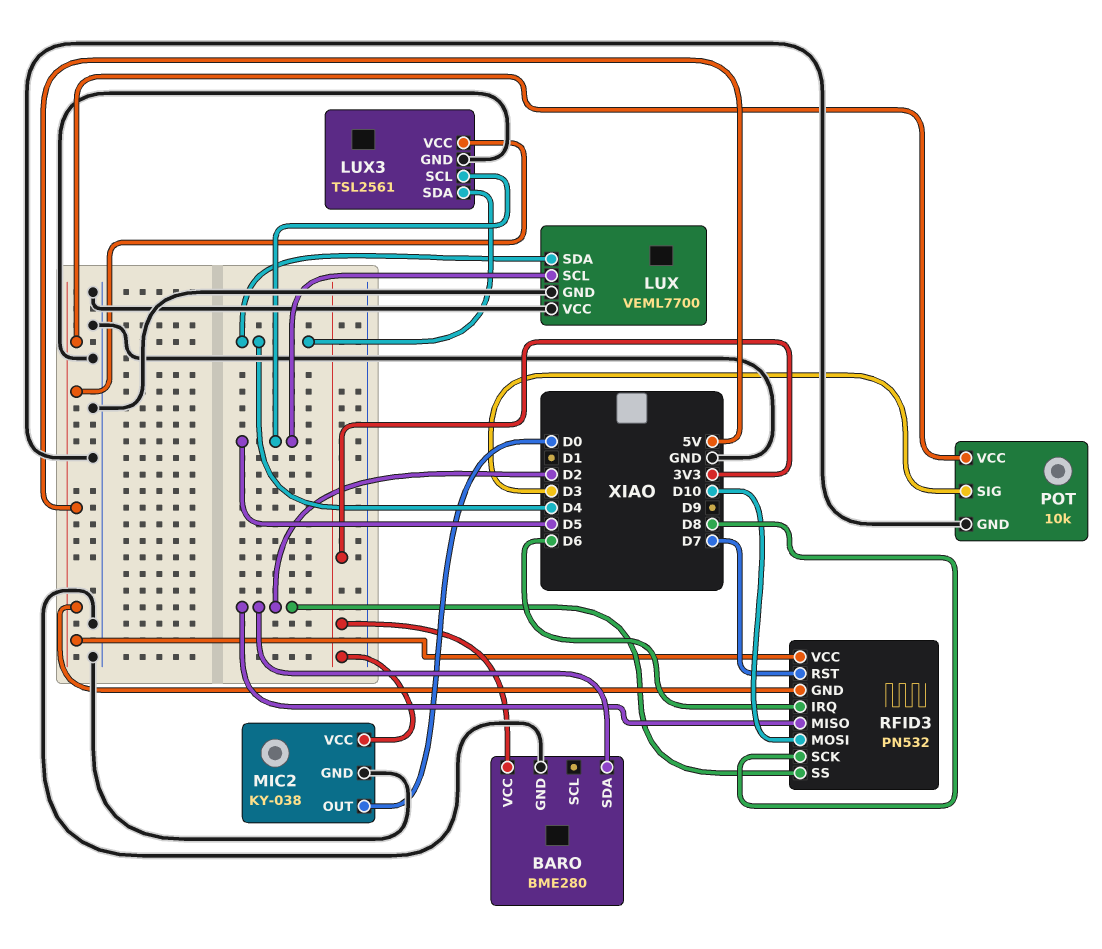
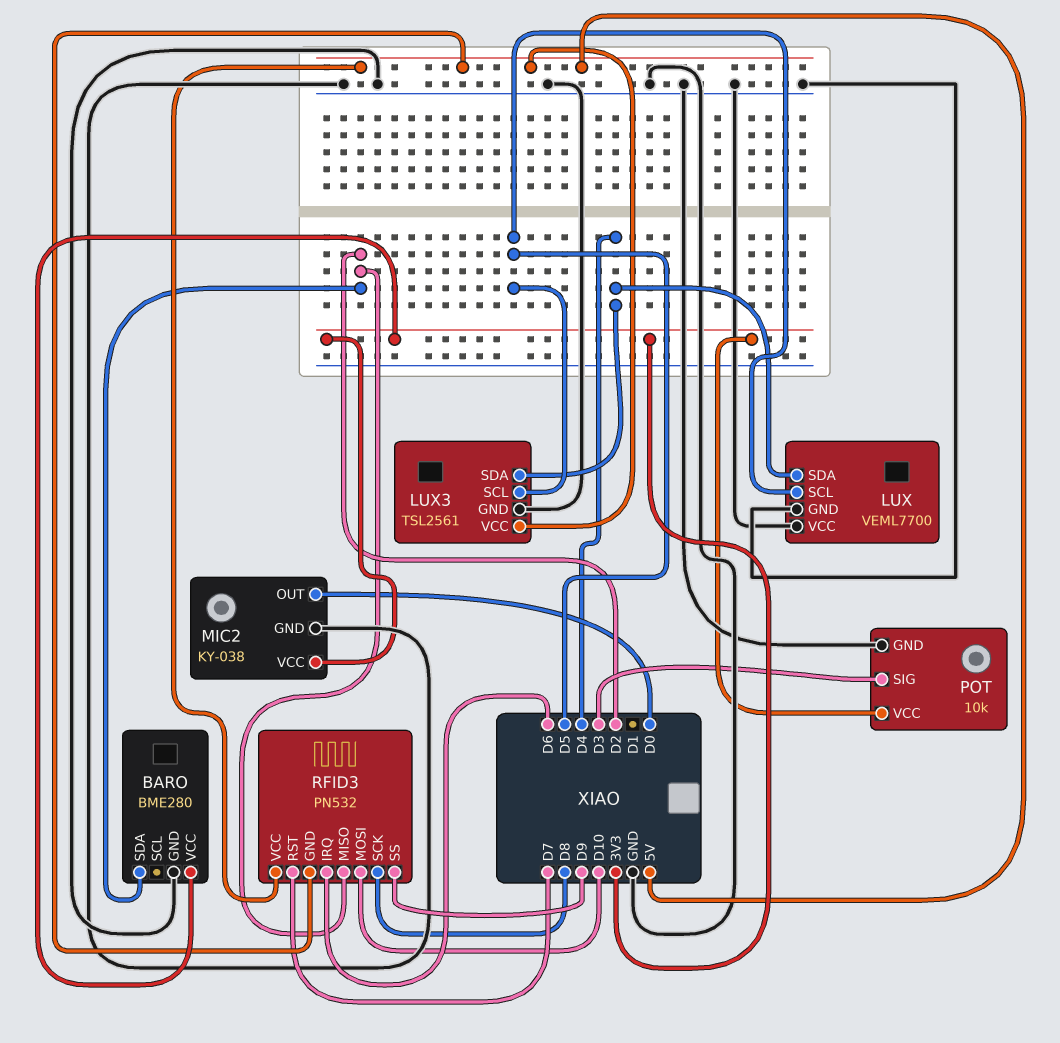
POT pin VCC: 5V -> 3V3
RFID3 pin SS: D2 -> D9

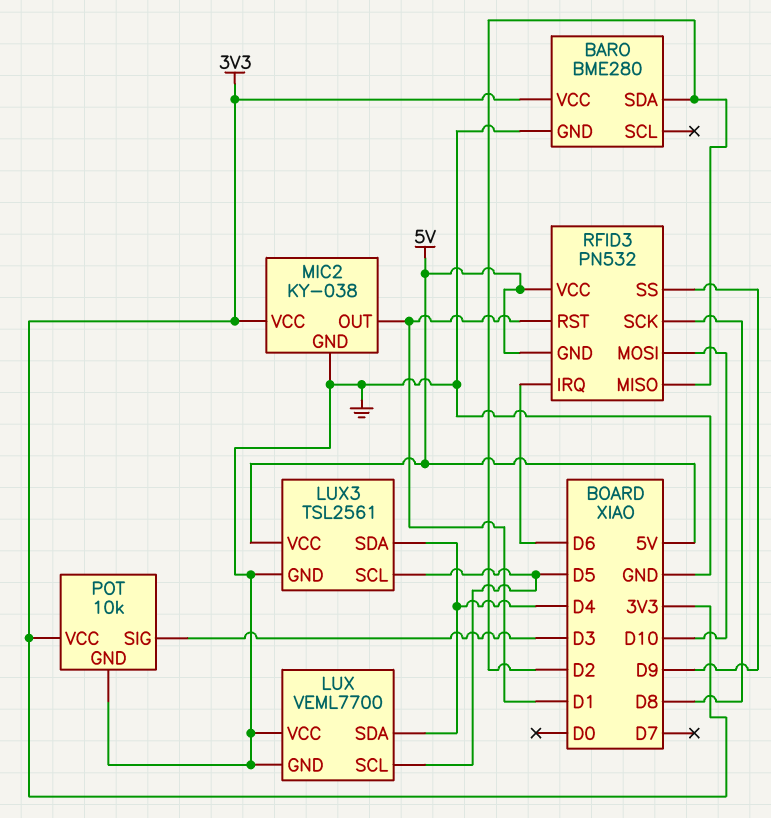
MIC2 pin OUT: D0 -> D1
RFID3 pin RST: D7 -> D1

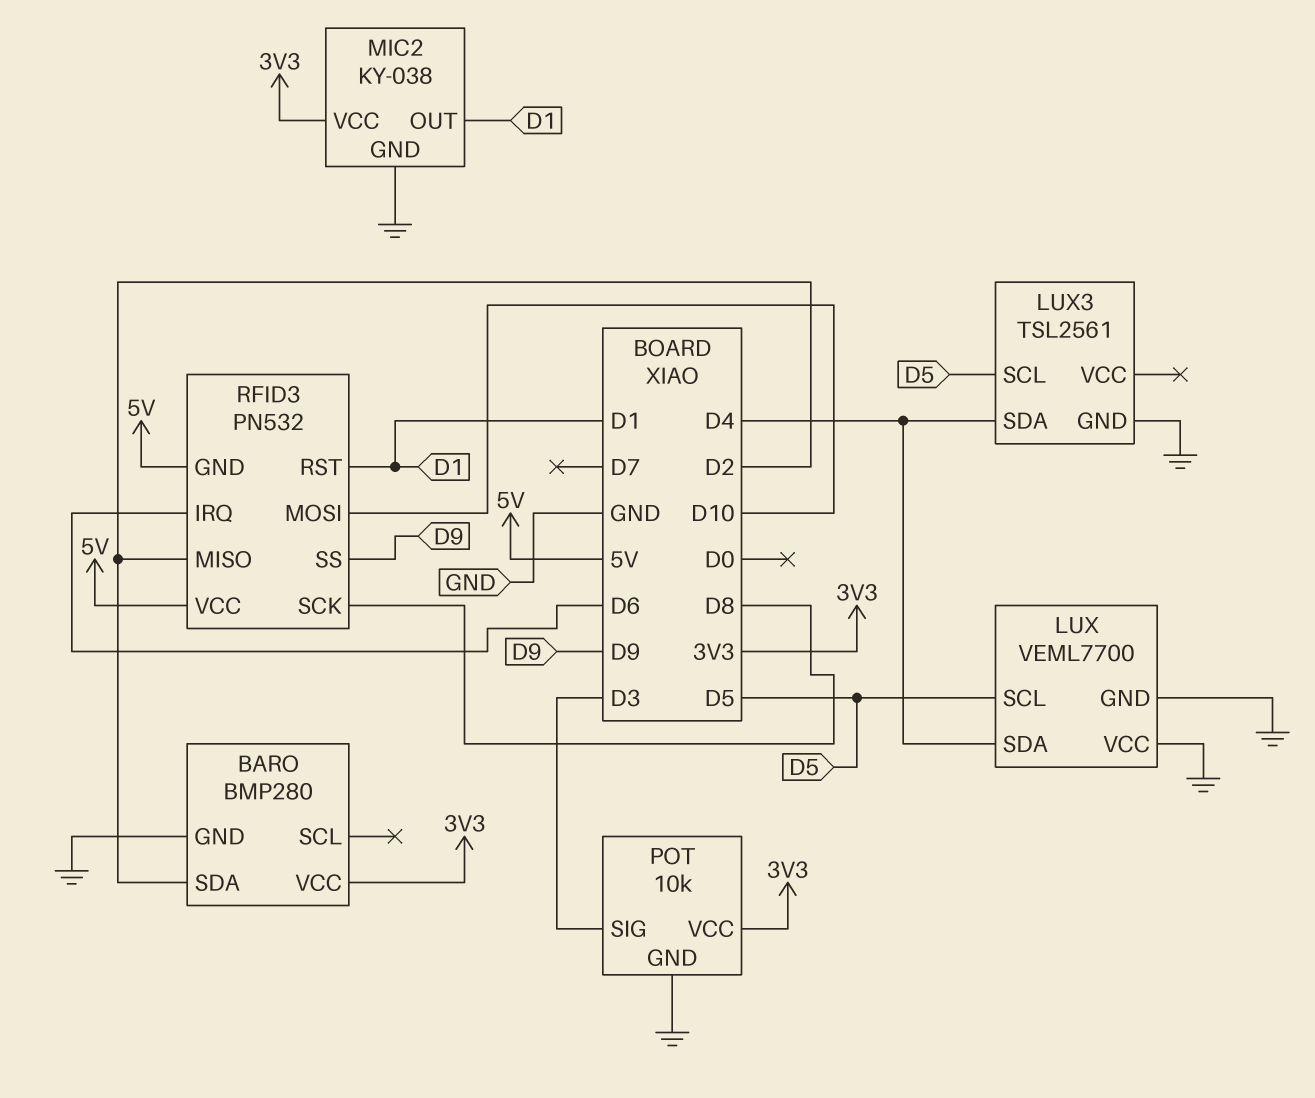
BARO: BME280 -> BMP280
LUX3 pin VCC: 5V -> none

